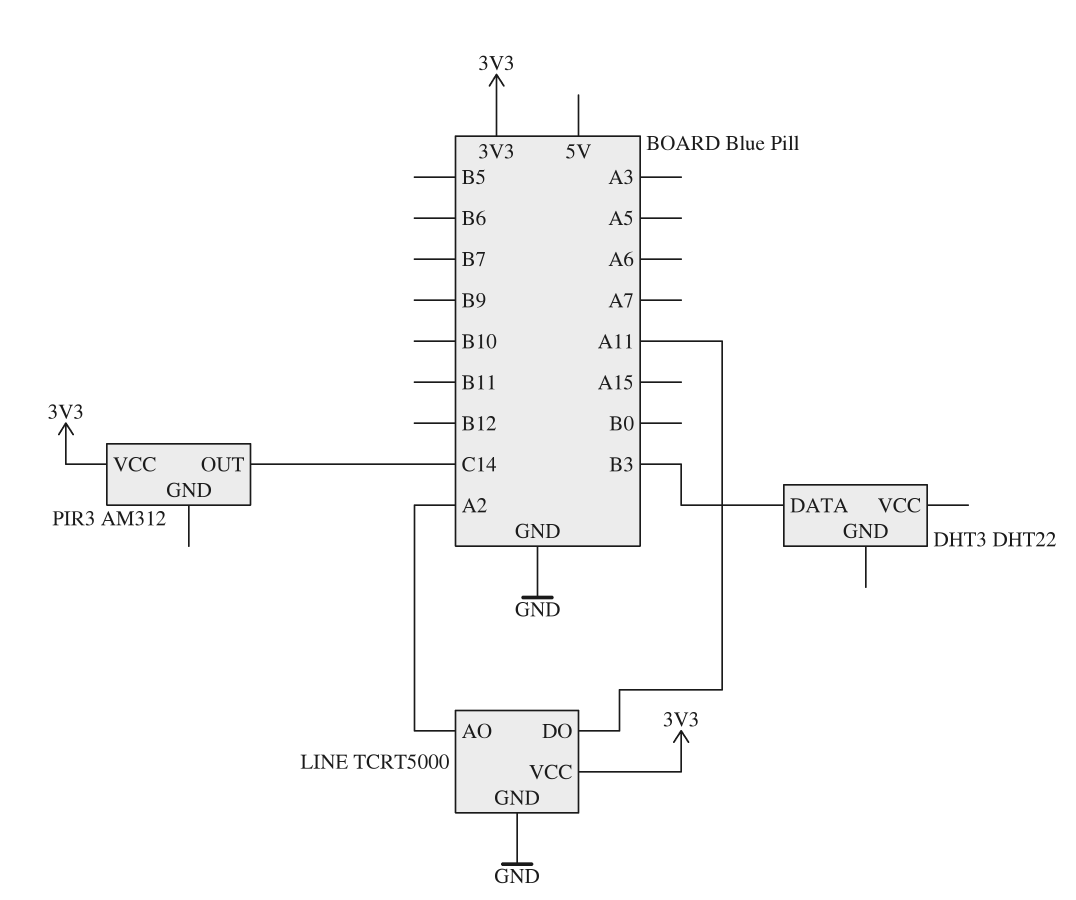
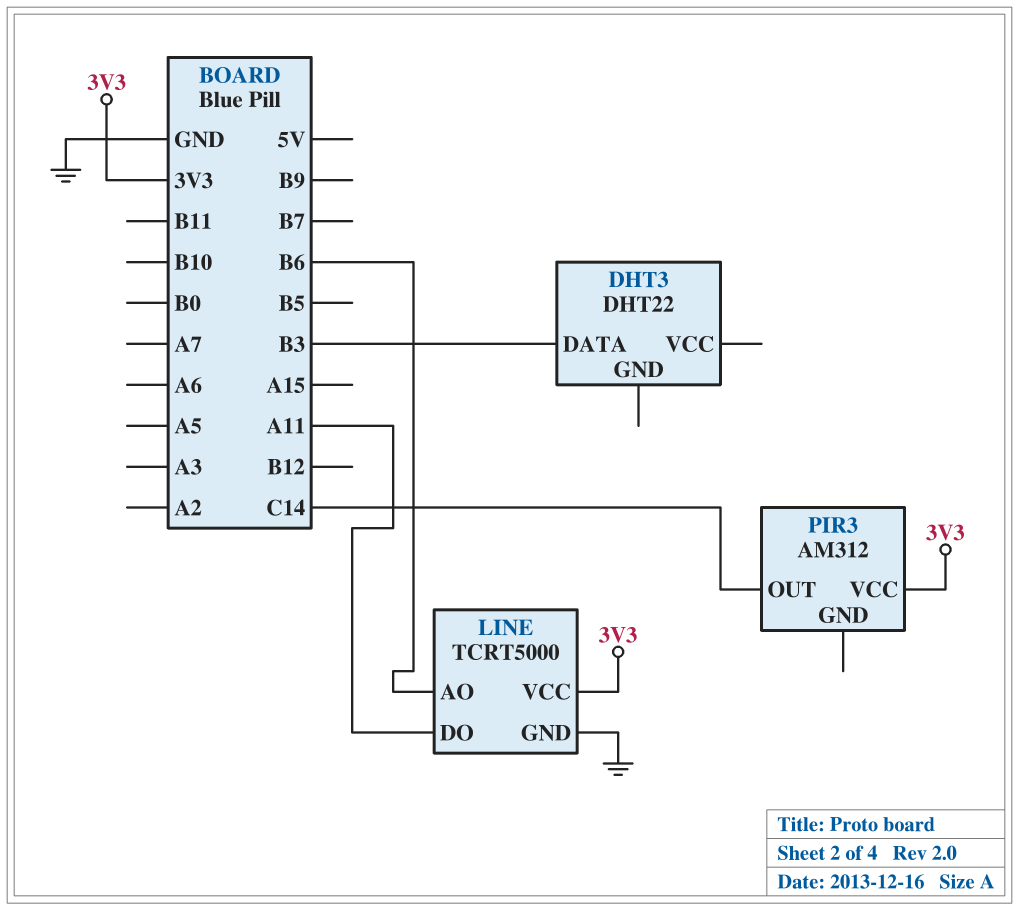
LINE pin AO: A2 -> B6

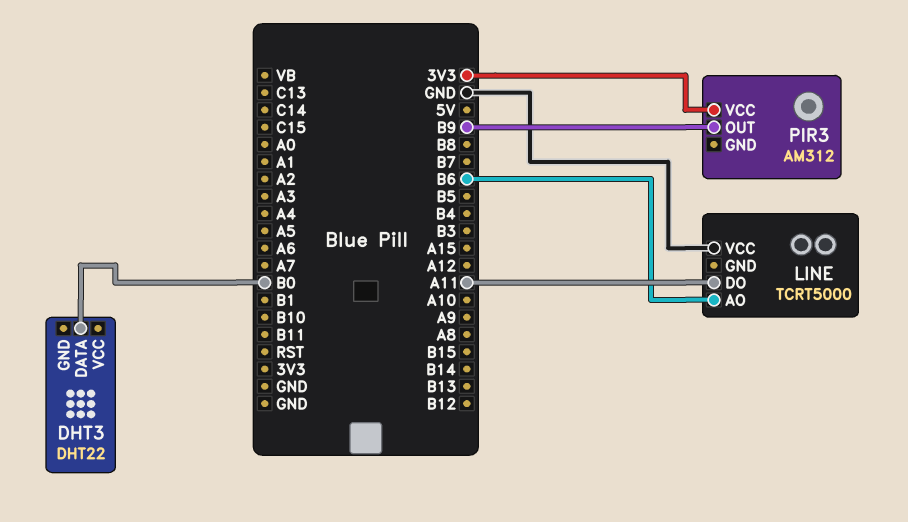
DHT3 pin DATA: B3 -> B0
LINE pin GND: GND -> none
LINE pin VCC: 3V3 -> GND
PIR3 pin OUT: C14 -> B9

